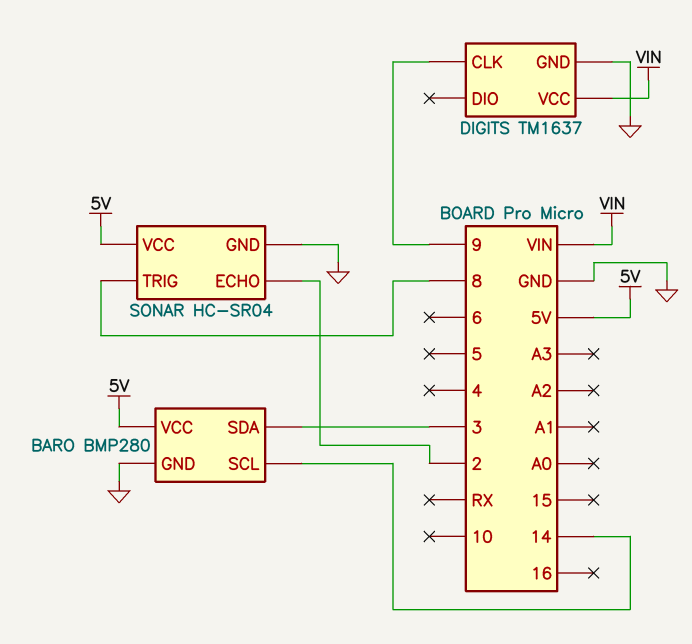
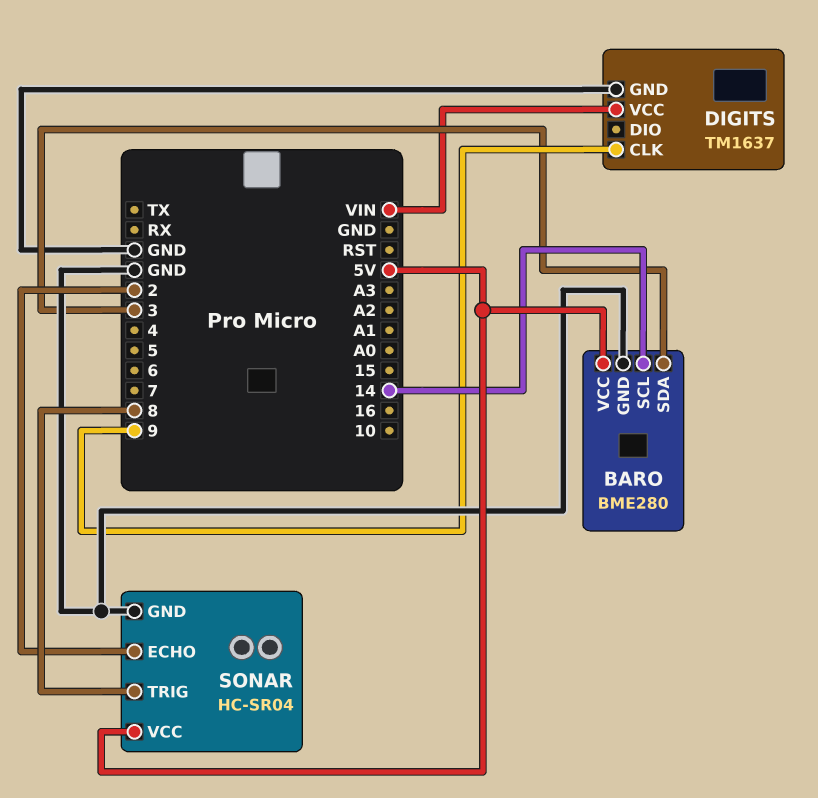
BARO: BMP280 -> BME280

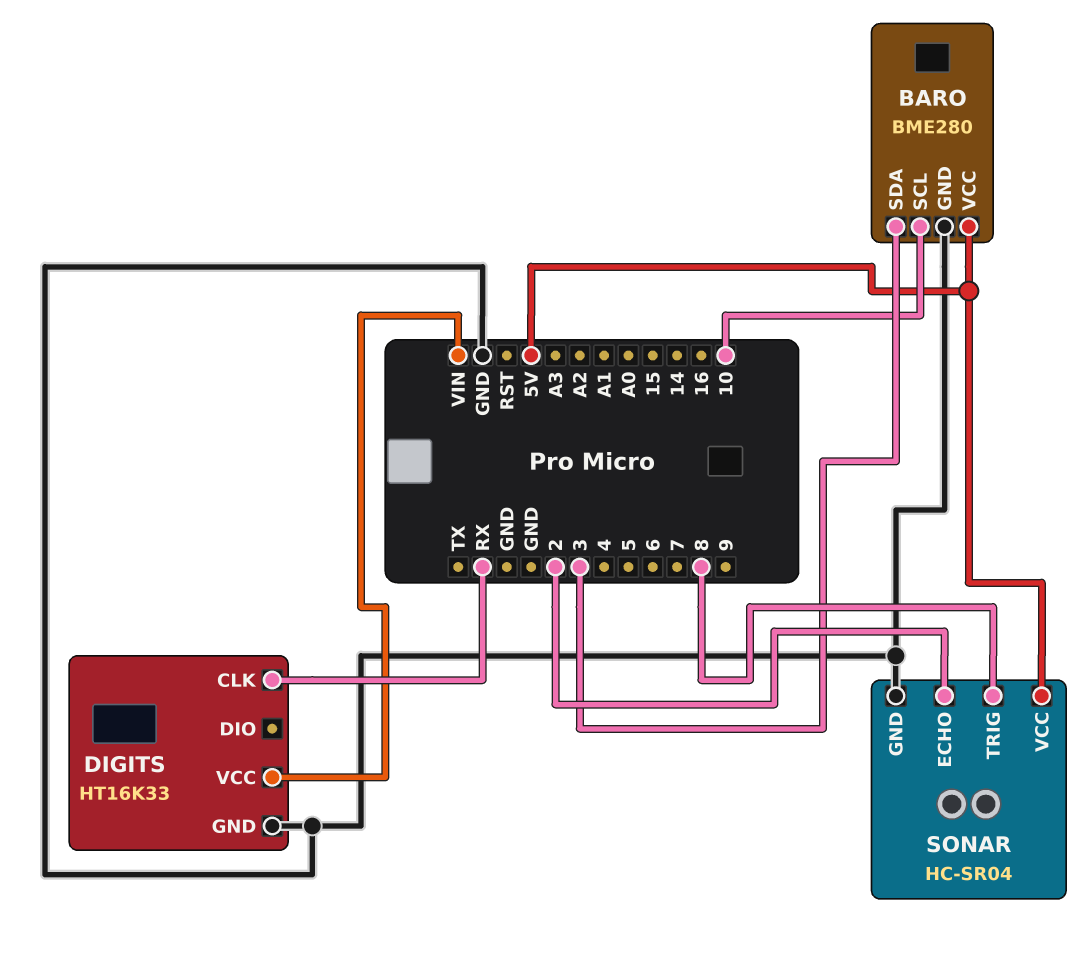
BARO pin SCL: 14 -> 10
DIGITS: TM1637 -> HT16K33
DIGITS pin CLK: 9 -> RX

